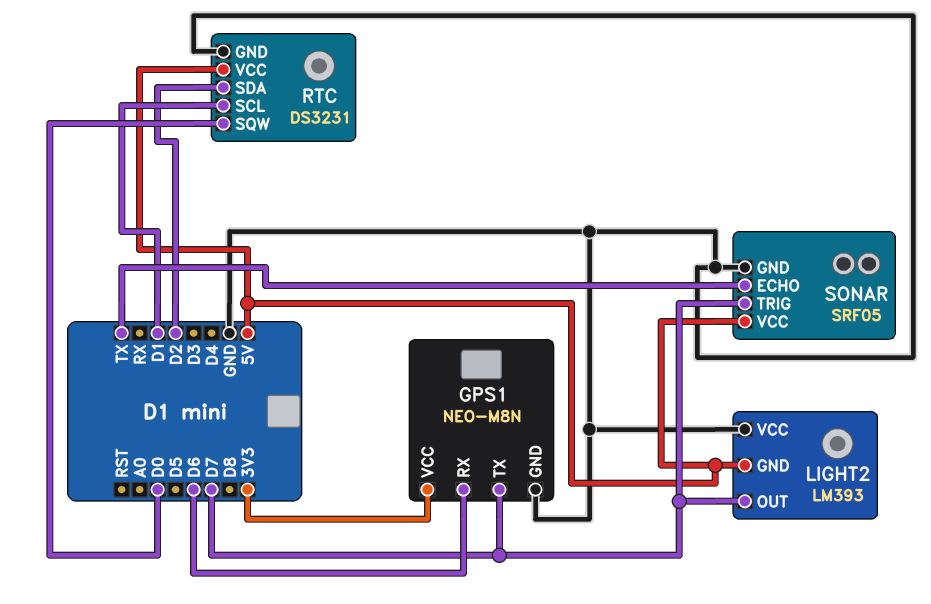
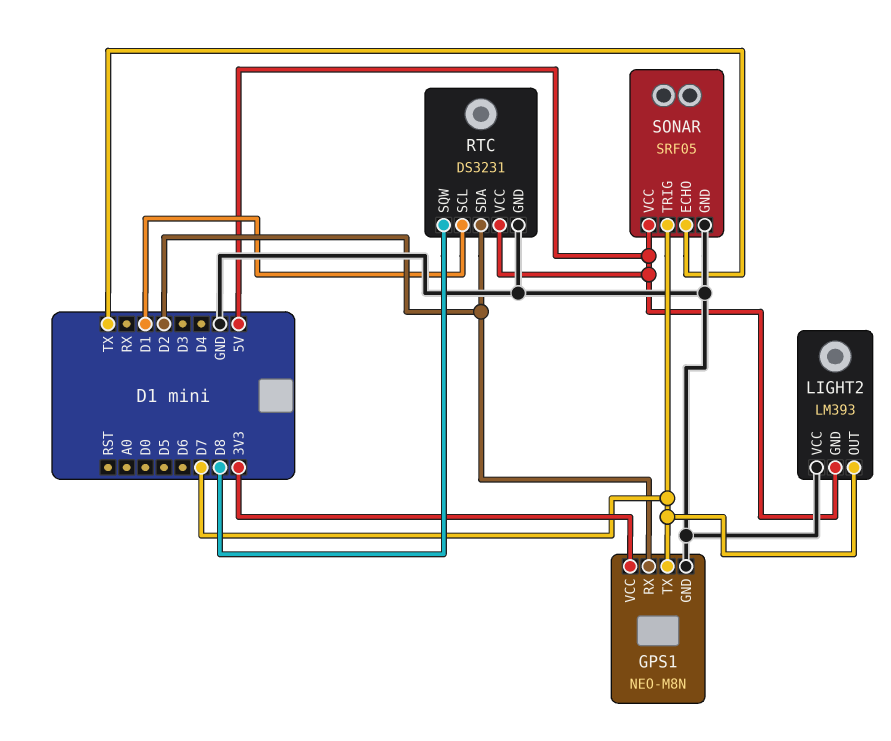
GPS1 pin RX: D6 -> D2
RTC pin SQW: D0 -> D8

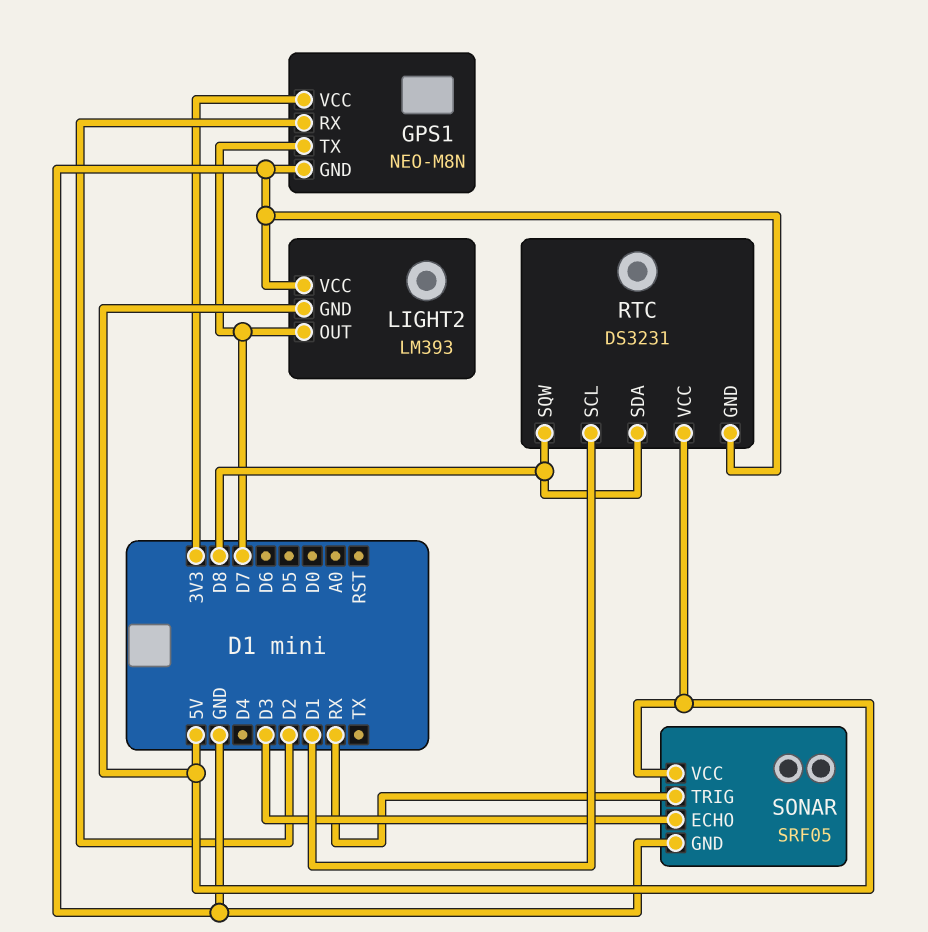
RTC pin SDA: D2 -> D8
SONAR pin ECHO: TX -> D3
SONAR pin TRIG: D7 -> RX

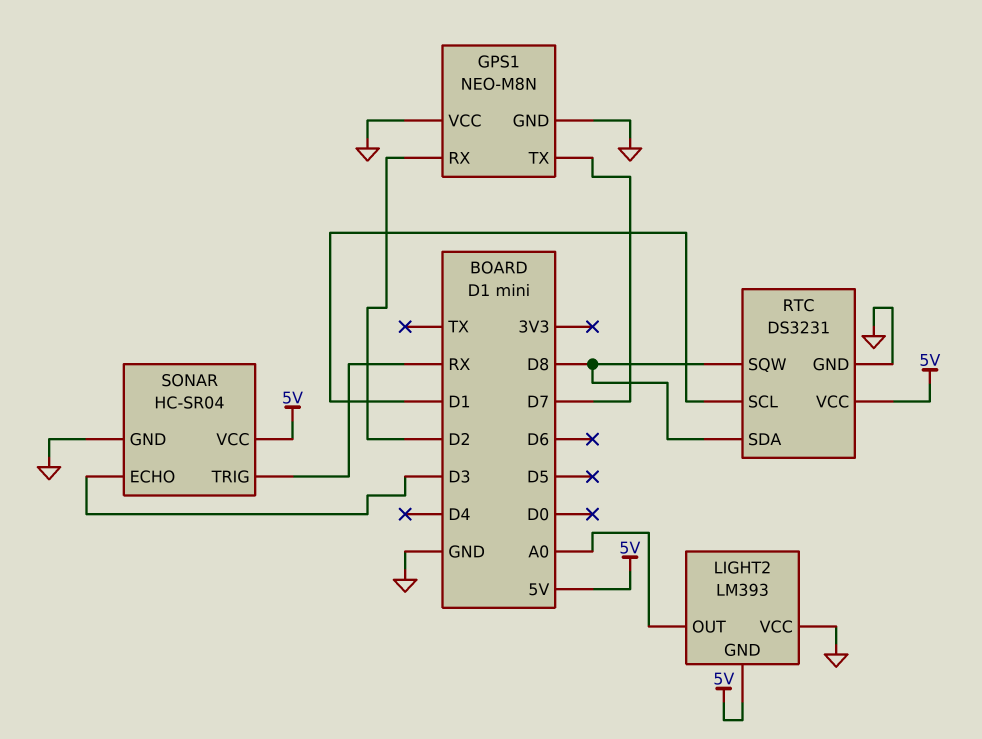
GPS1 pin VCC: 3V3 -> GND
LIGHT2 pin OUT: D7 -> A0
SONAR: SRF05 -> HC-SR04

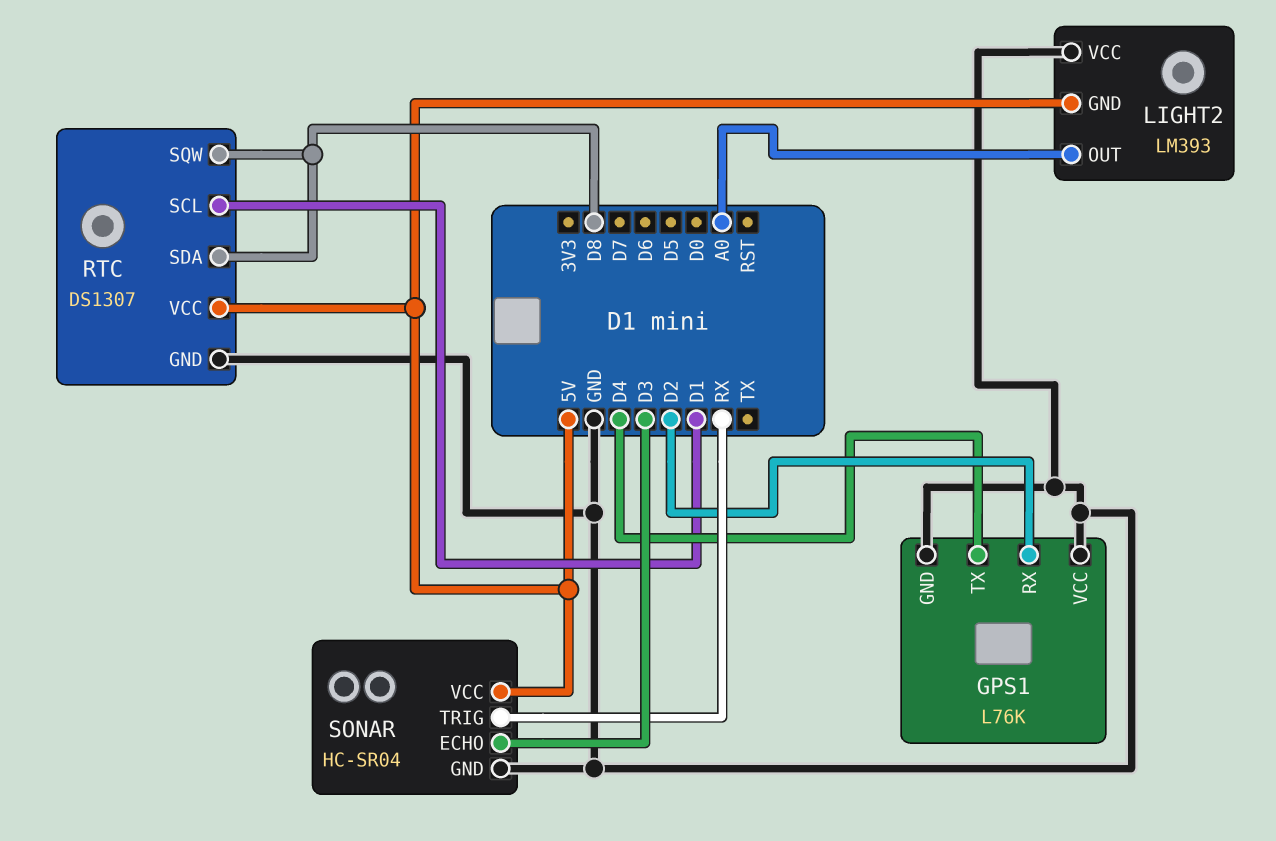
GPS1: NEO-M8N -> L76K
GPS1 pin TX: D7 -> D4
RTC: DS3231 -> DS1307

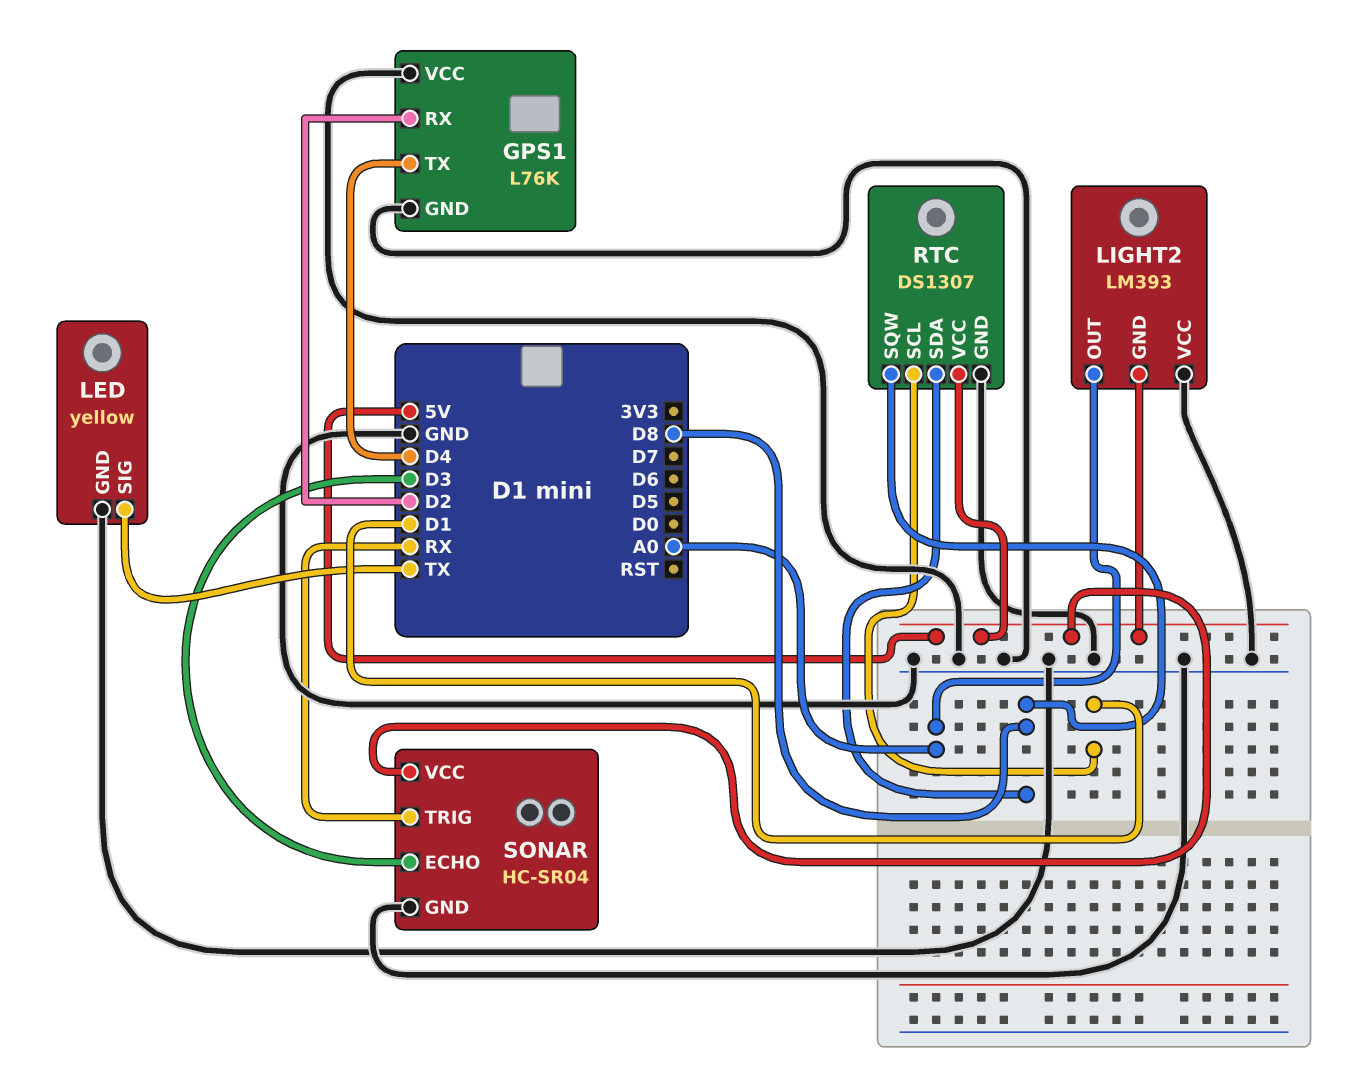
LED: none -> yellow
LED pin GND: none -> GND
LED pin SIG: none -> TX

